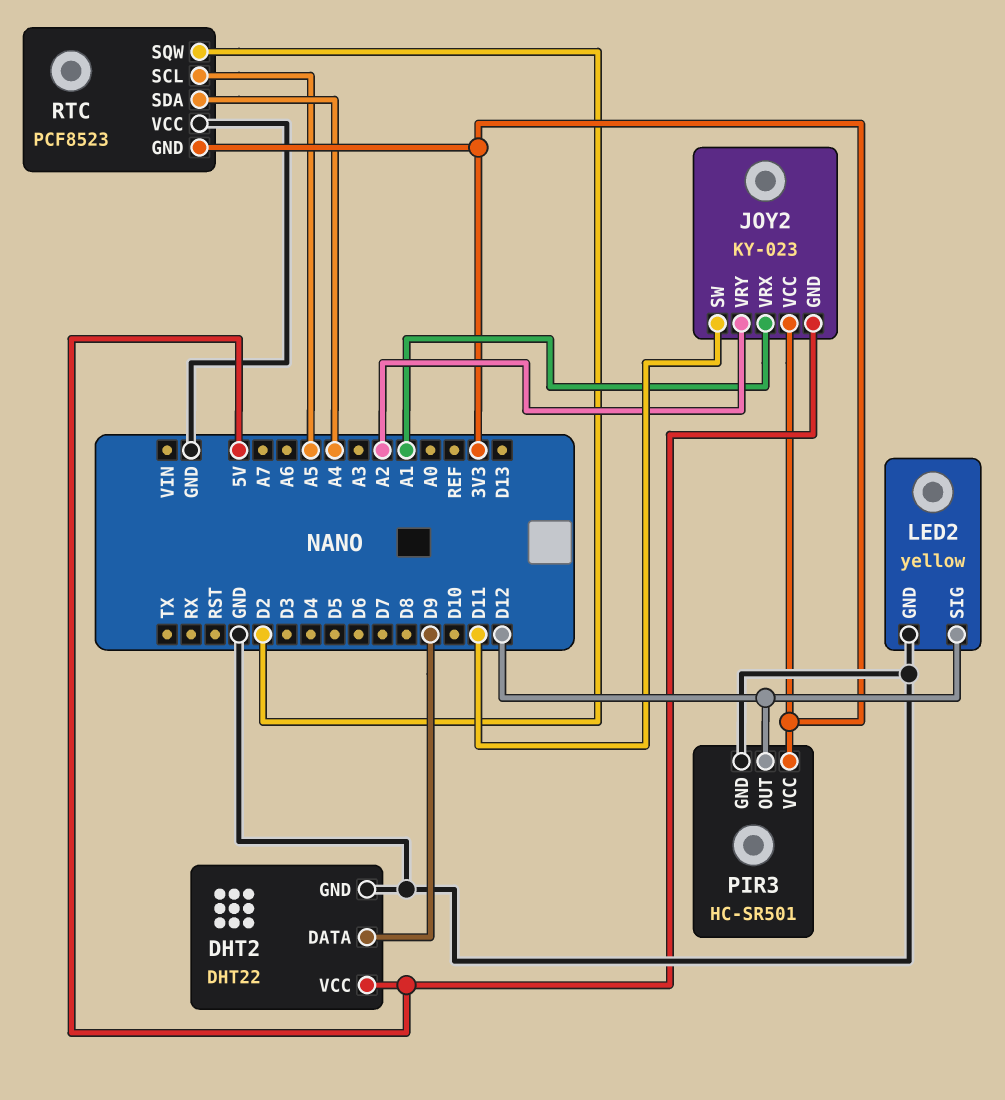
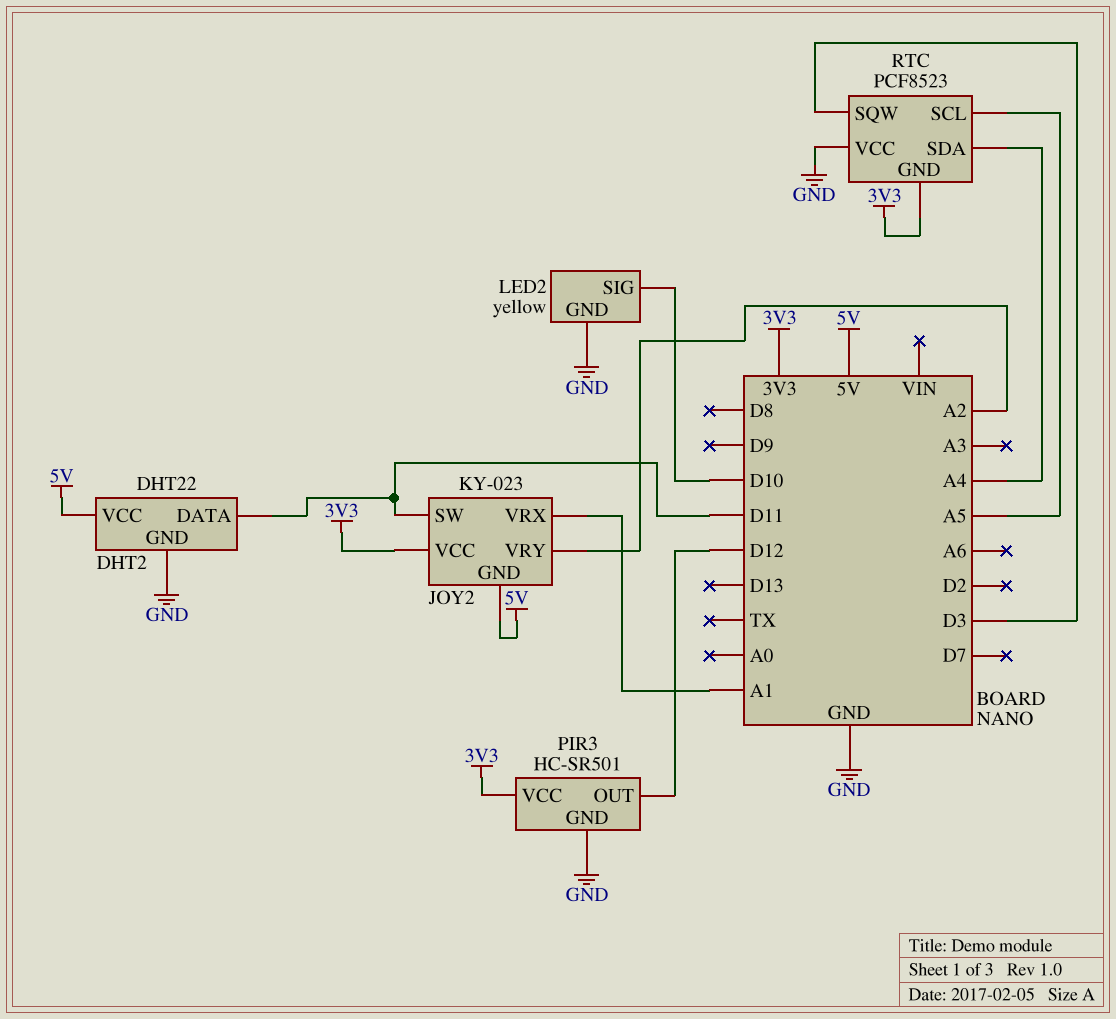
DHT2 pin DATA: D9 -> D11
LED2 pin SIG: D12 -> D10
RTC pin SQW: D2 -> D3

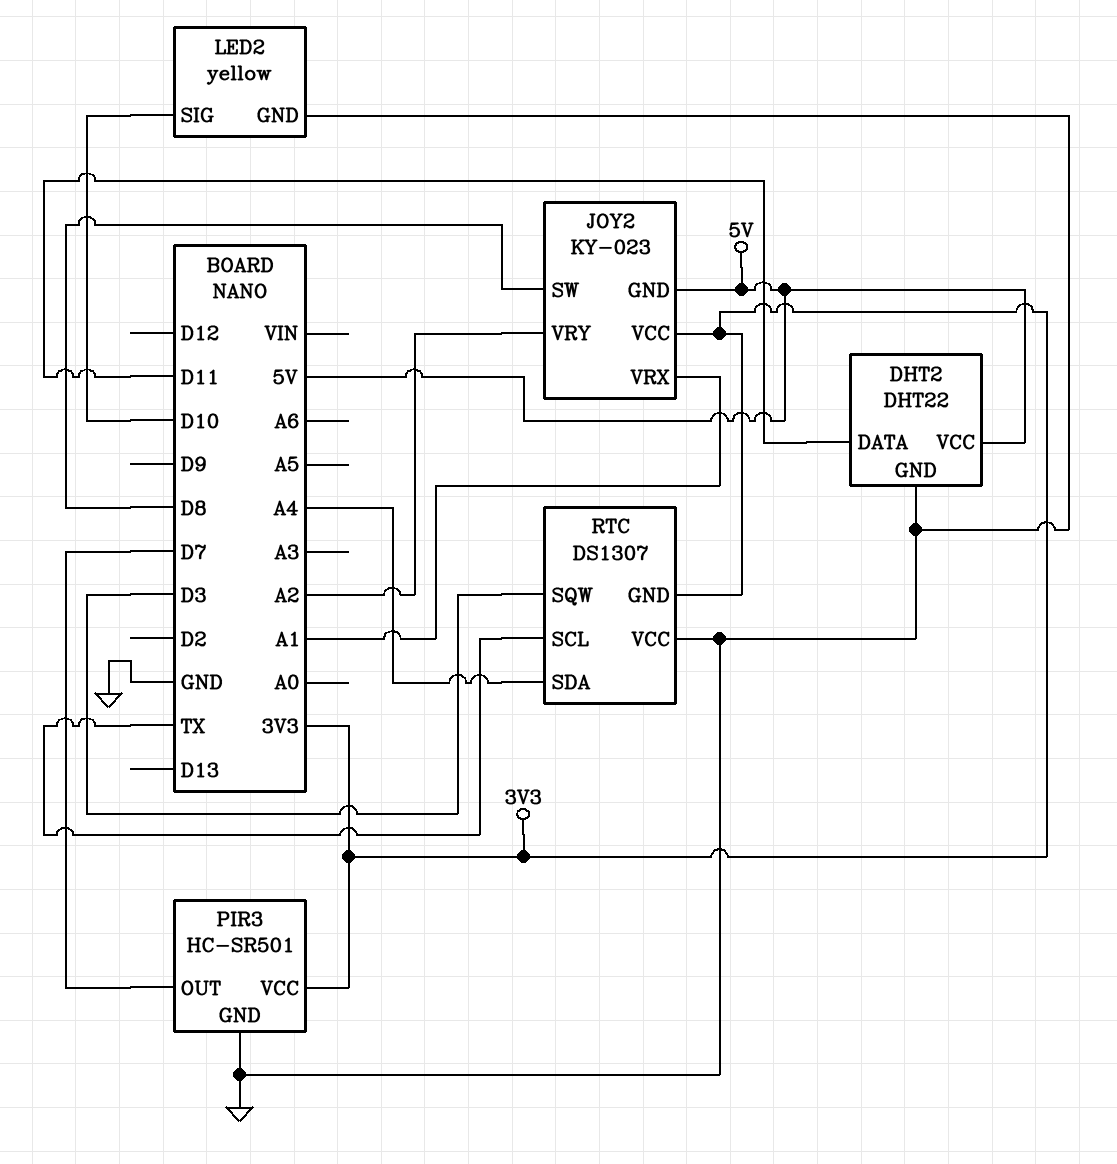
JOY2 pin SW: D11 -> D8
PIR3 pin OUT: D12 -> D7
RTC: PCF8523 -> DS1307
RTC pin SCL: A5 -> TX

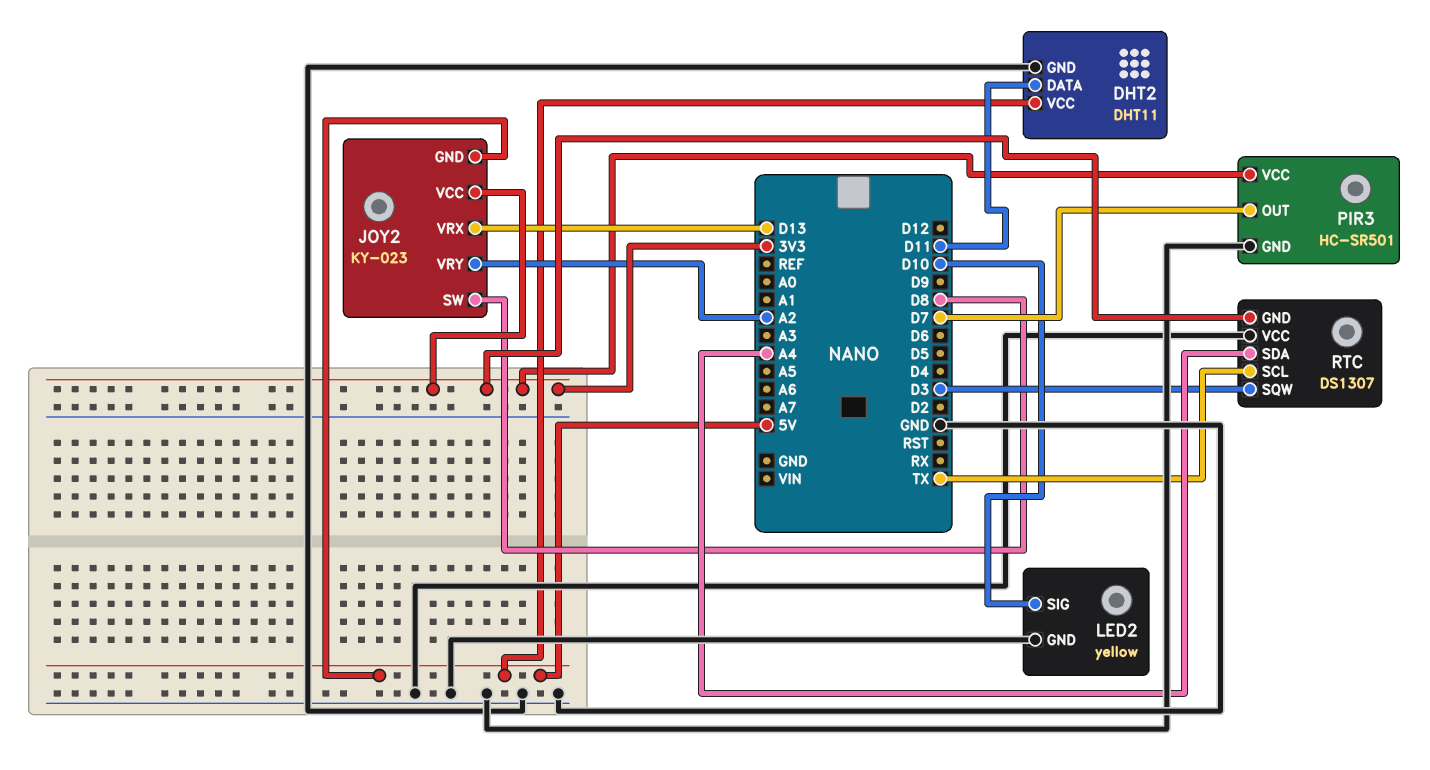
DHT2: DHT22 -> DHT11
JOY2 pin VRX: A1 -> D13

